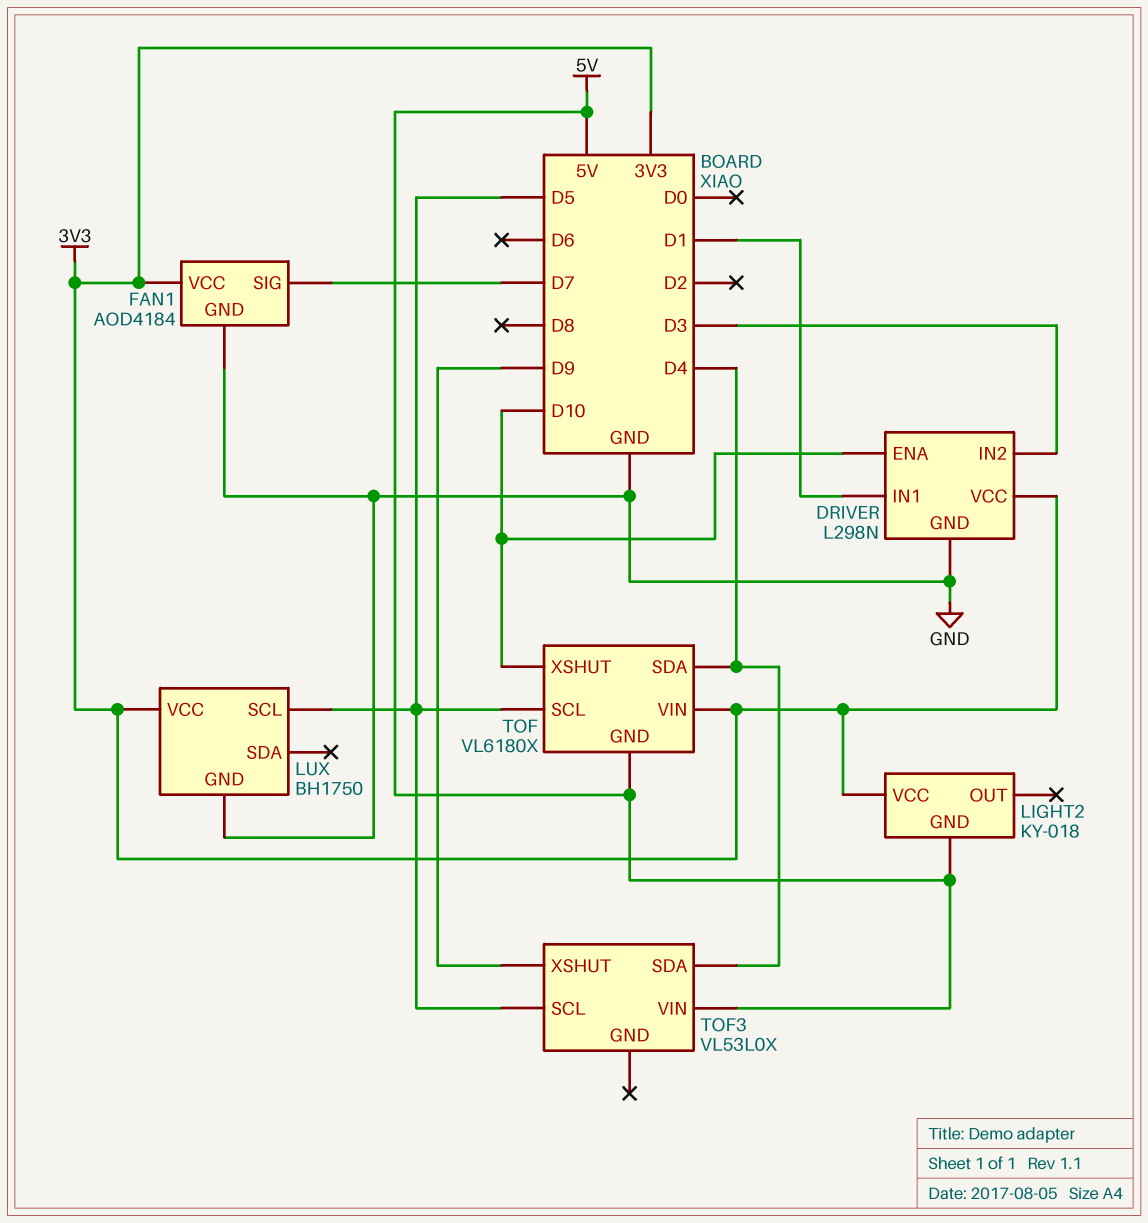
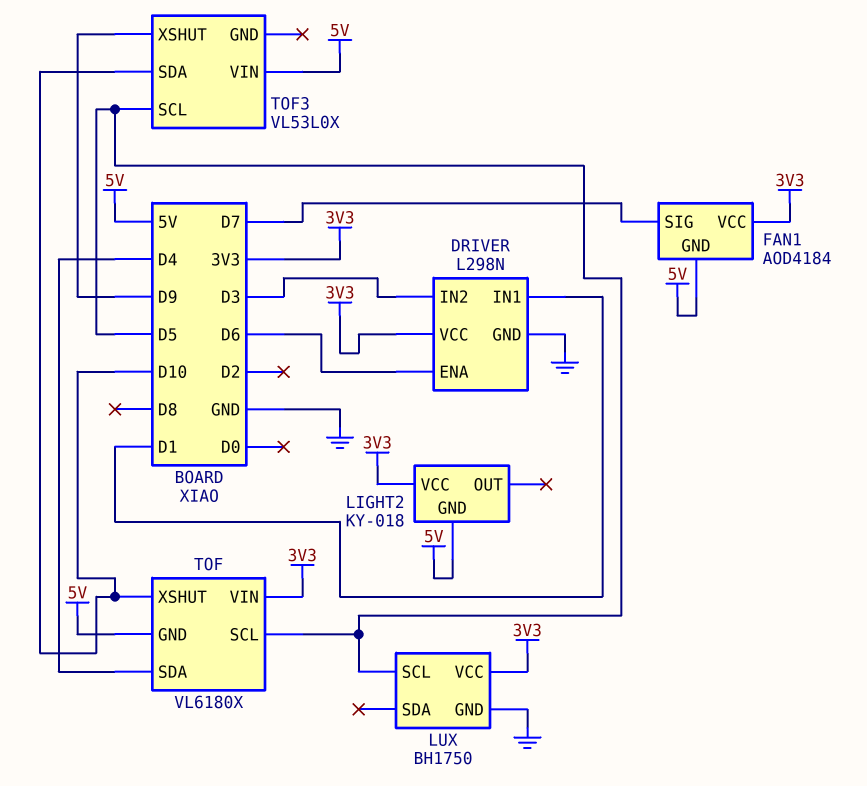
DRIVER pin ENA: D10 -> D6
FAN1 pin GND: GND -> 5V
TOF3 pin SDA: D4 -> D10

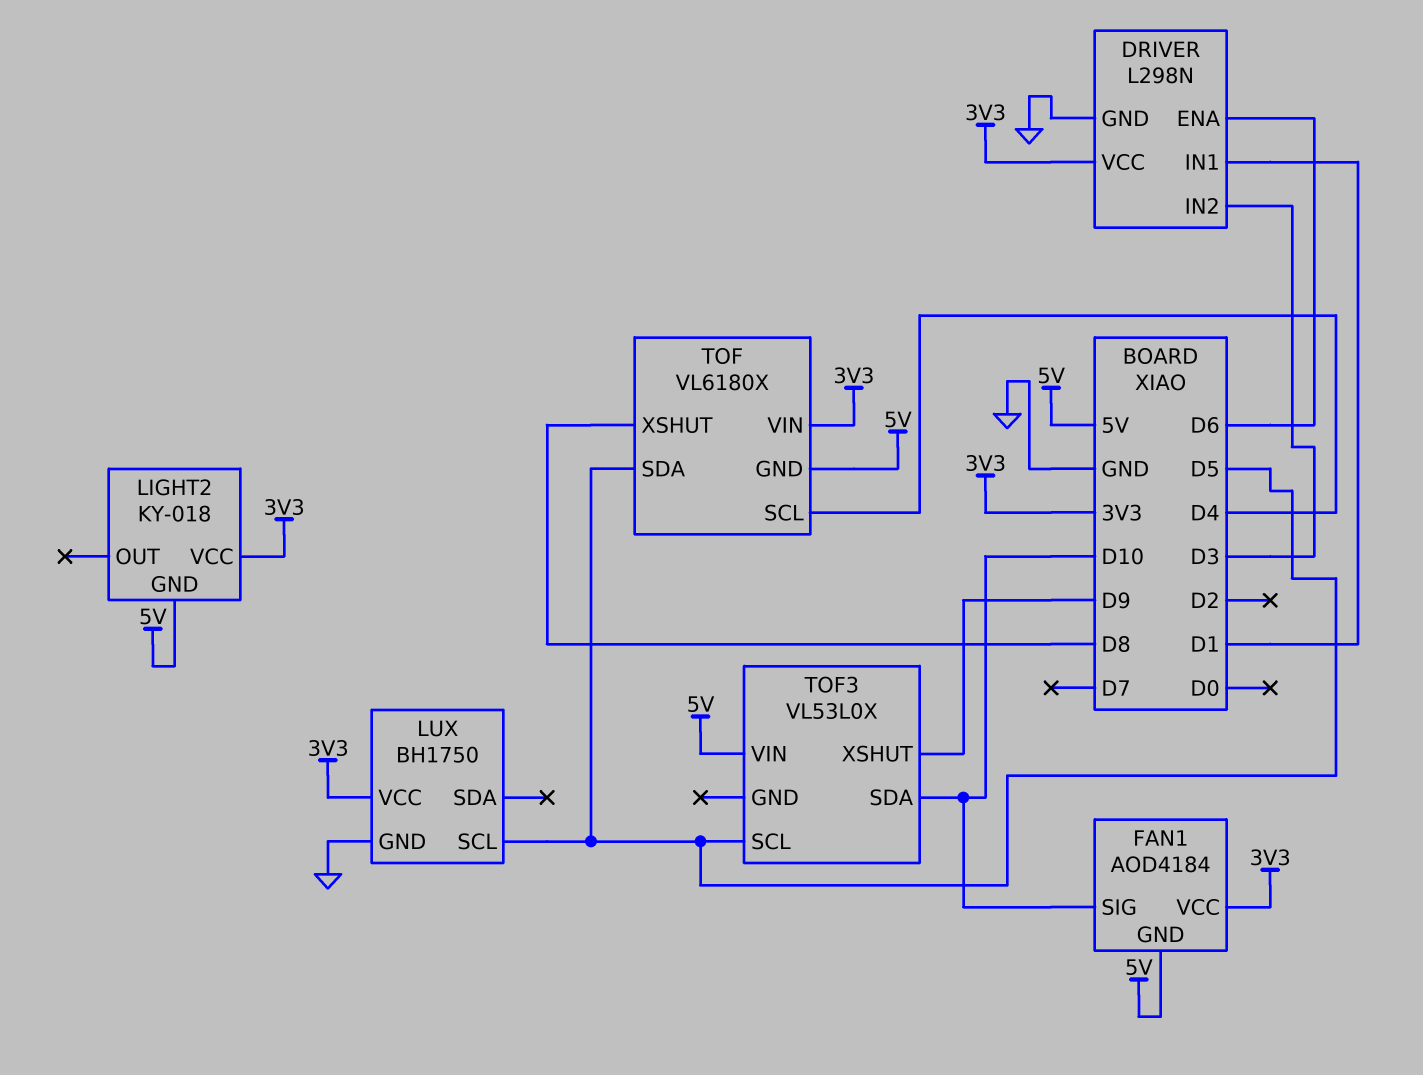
FAN1 pin SIG: D7 -> D10
TOF pin SCL: D5 -> D4
TOF pin SDA: D4 -> D5
TOF pin XSHUT: D10 -> D8

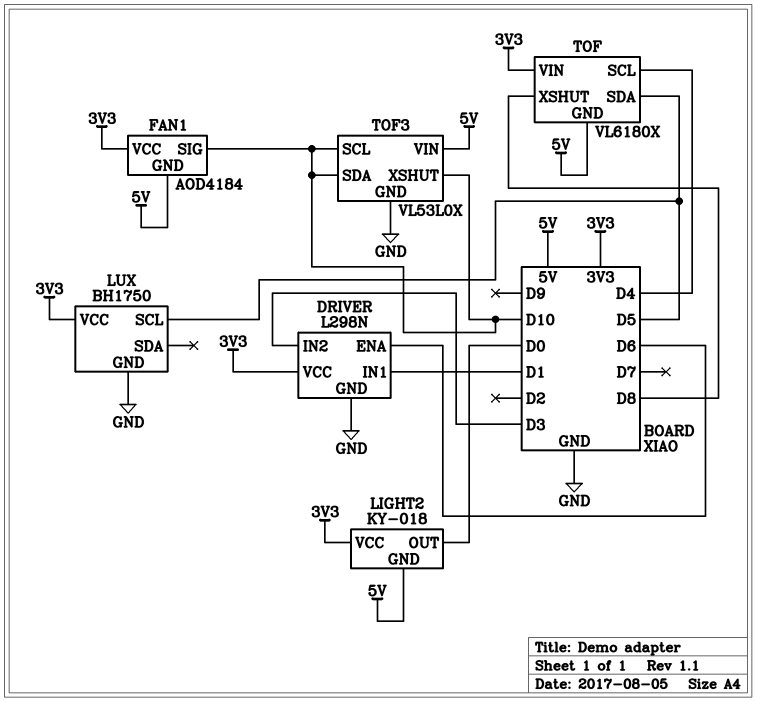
LIGHT2 pin OUT: none -> D0
TOF3 pin GND: none -> GND
TOF3 pin SCL: D5 -> D10
TOF3 pin XSHUT: D9 -> D10

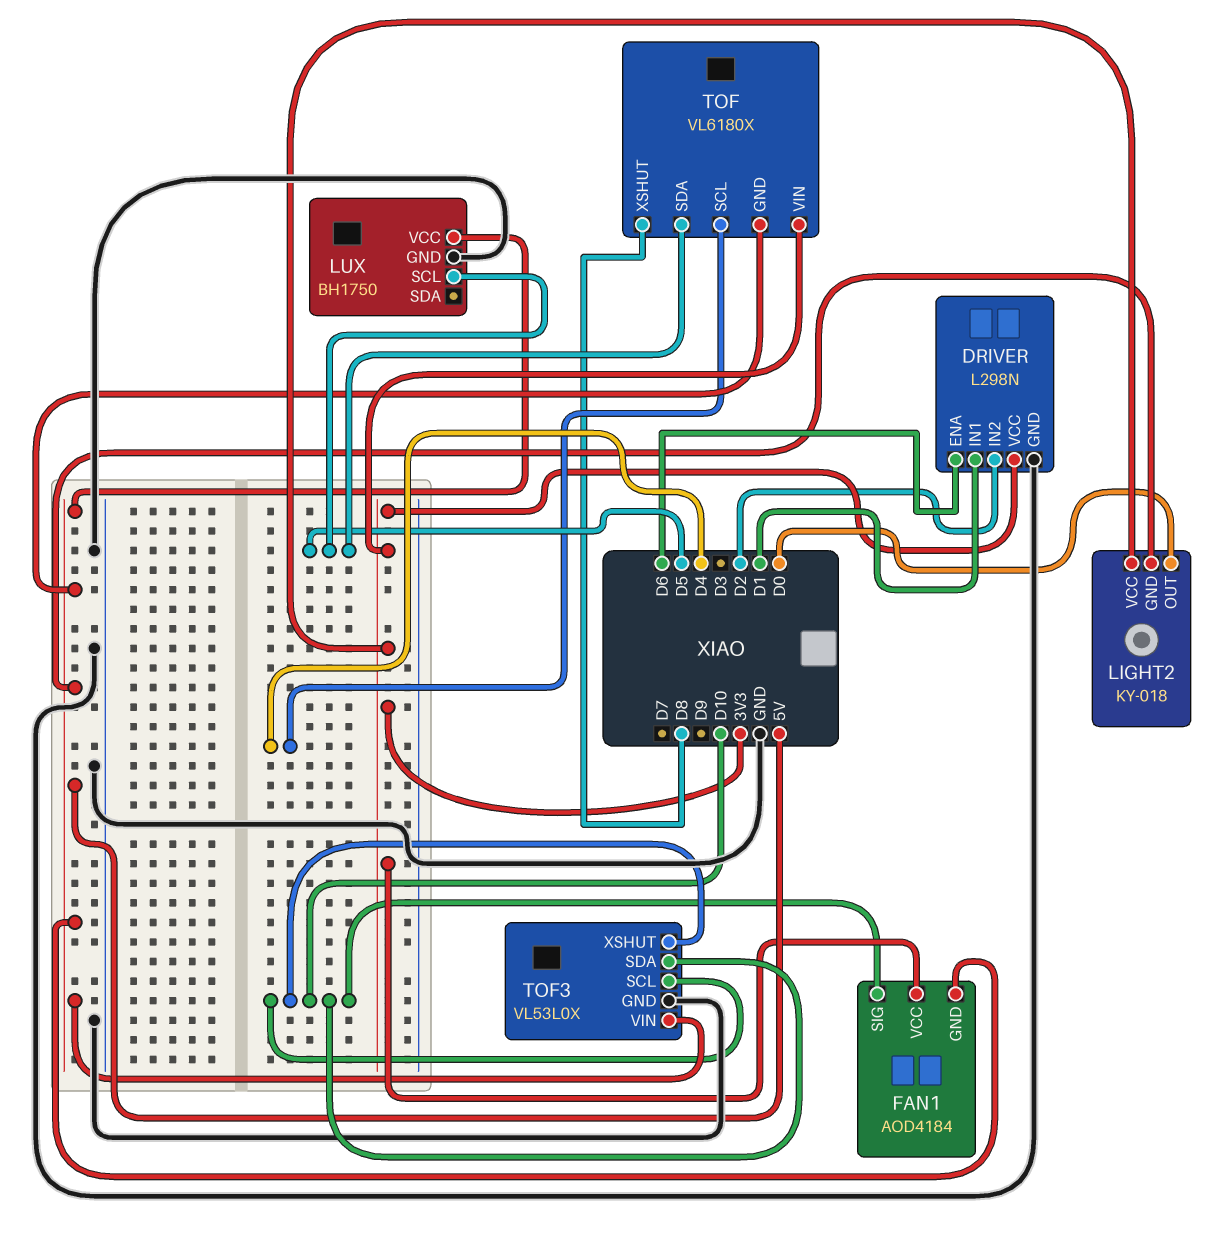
DRIVER pin IN2: D3 -> D2
LUX pin VCC: 3V3 -> 5V

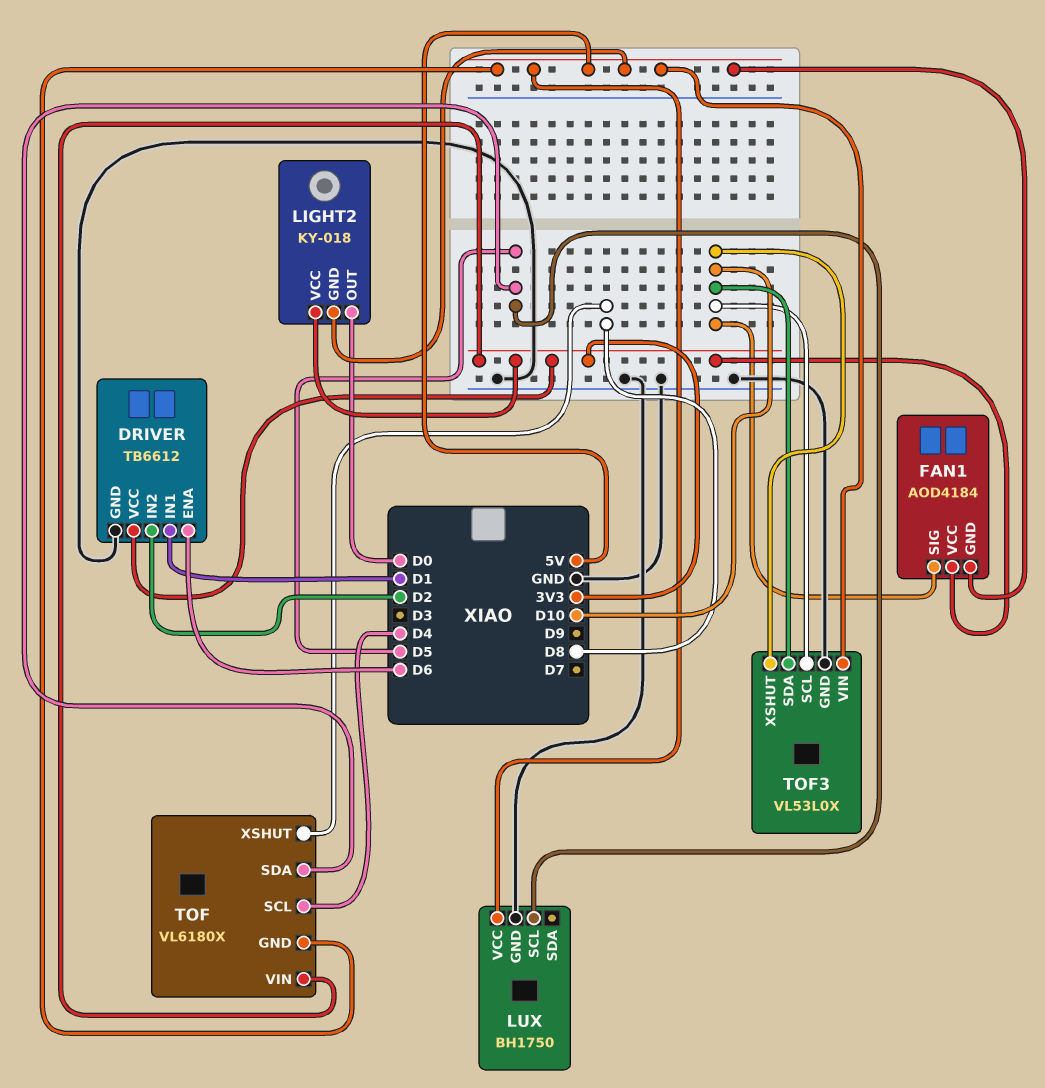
DRIVER: L298N -> TB6612

